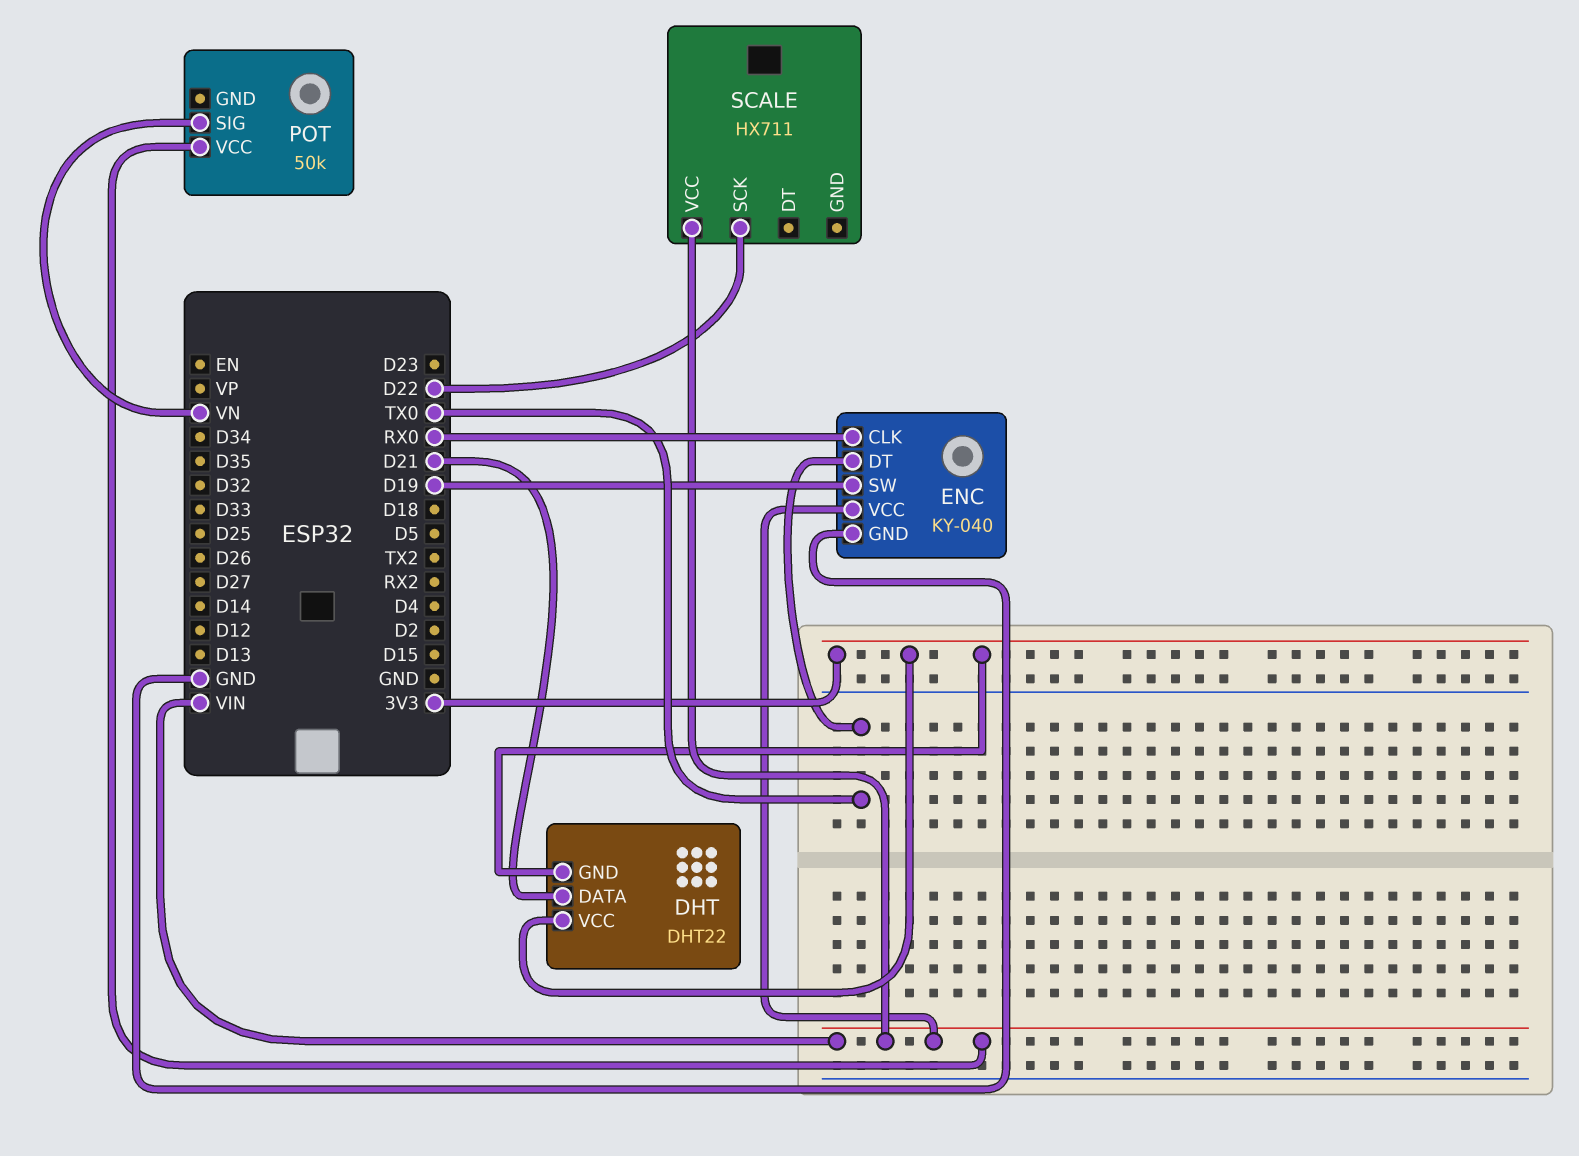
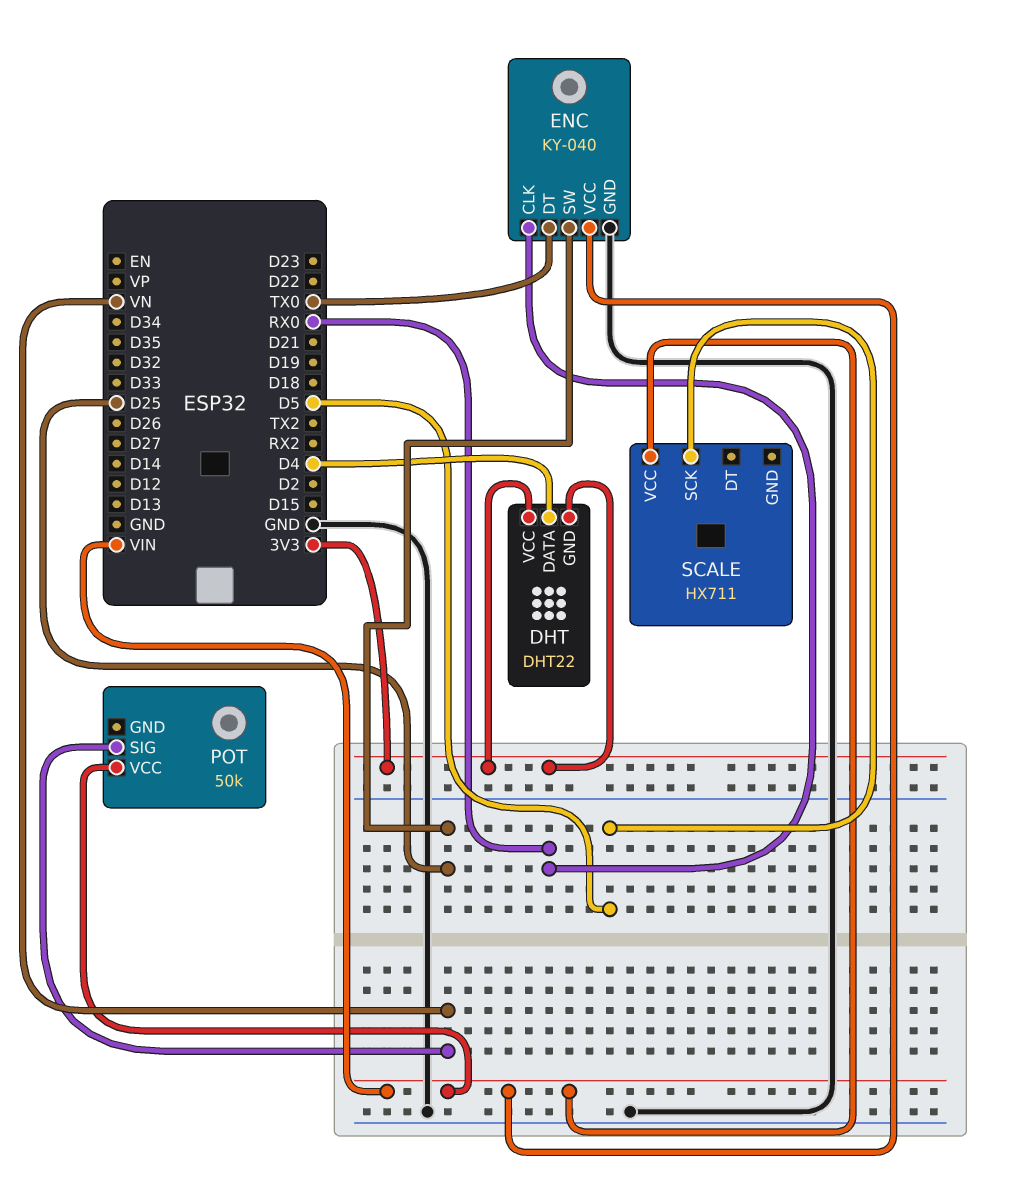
DHT pin DATA: D21 -> D4
ENC pin SW: D19 -> D25
SCALE pin SCK: D22 -> D5

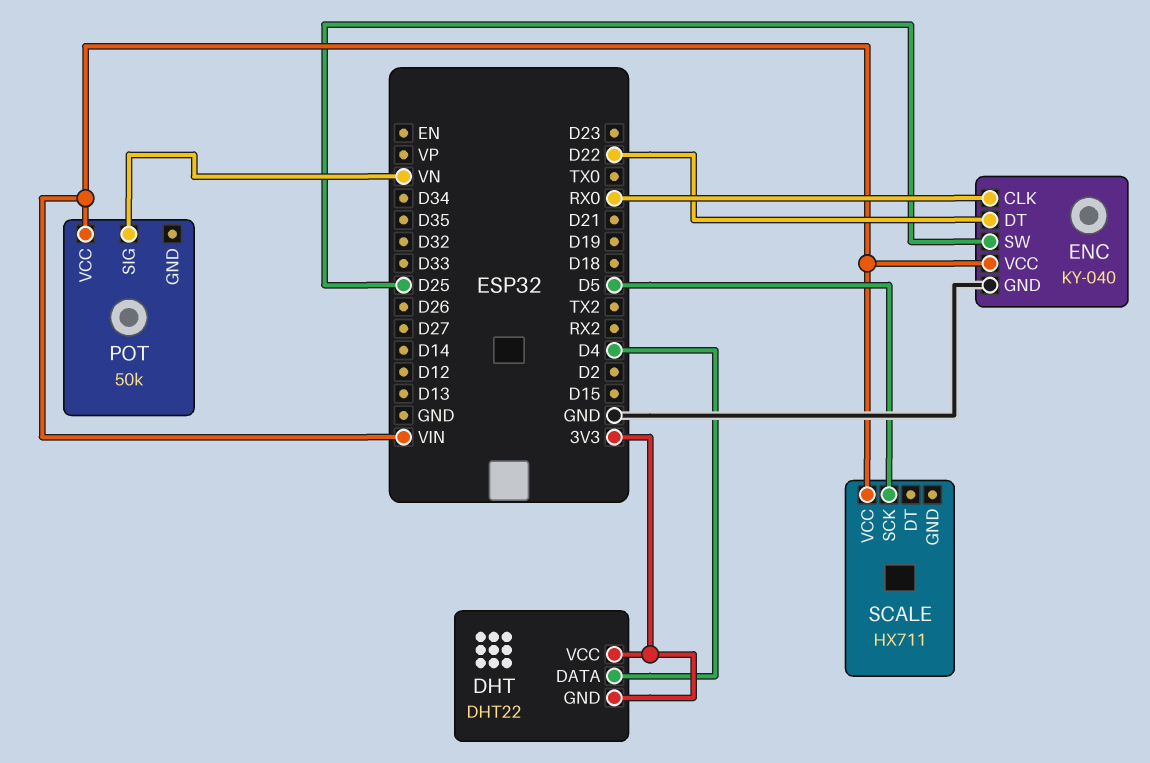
ENC pin DT: TX0 -> D22

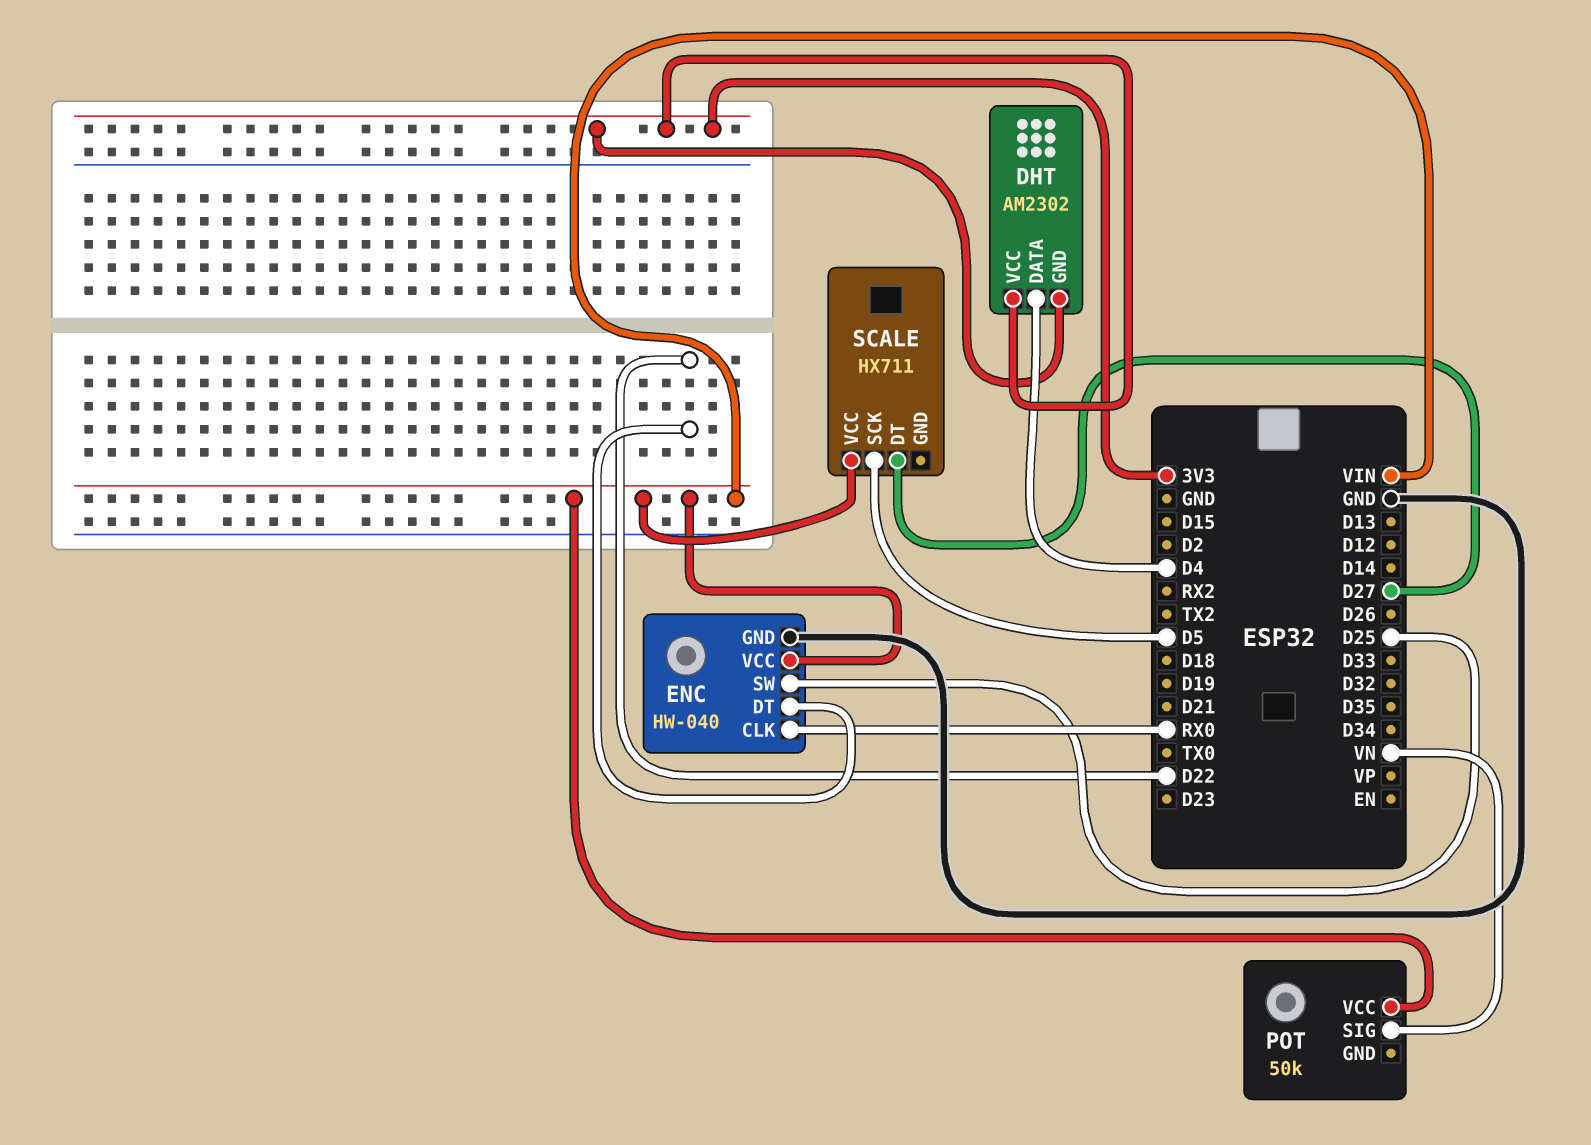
DHT: DHT22 -> AM2302
ENC: KY-040 -> HW-040
SCALE pin DT: none -> D27

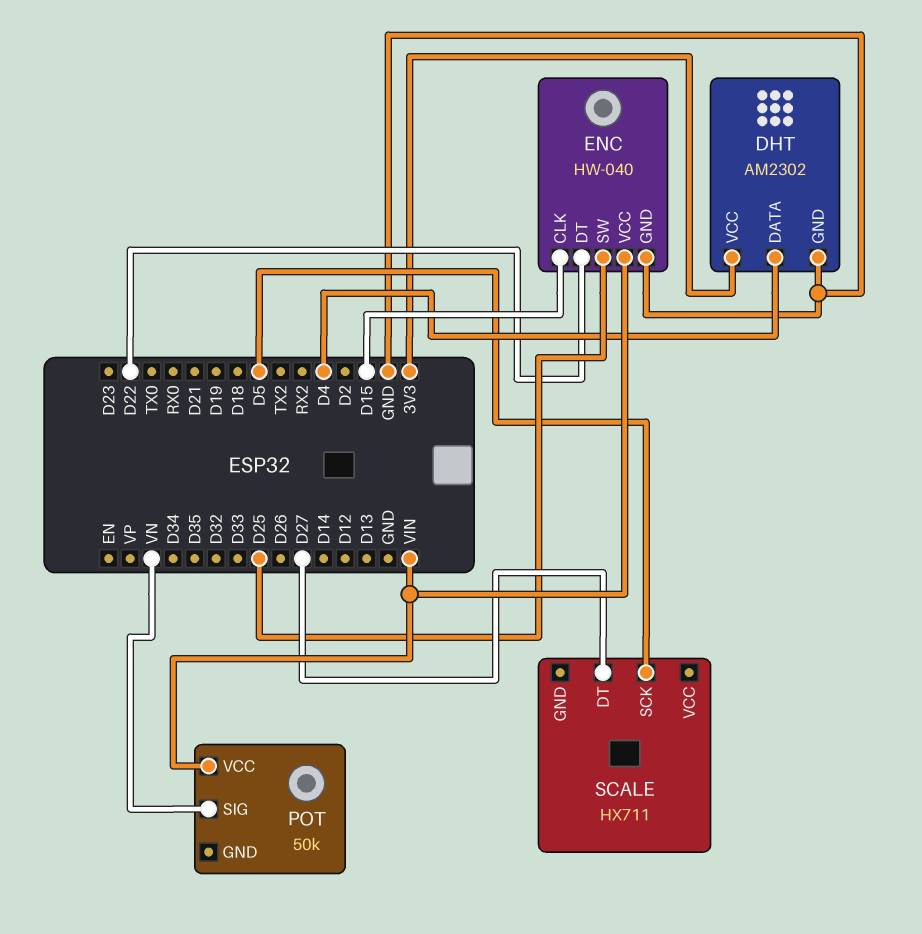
DHT pin GND: 3V3 -> GND
ENC pin CLK: RX0 -> D15
SCALE pin VCC: VIN -> none

